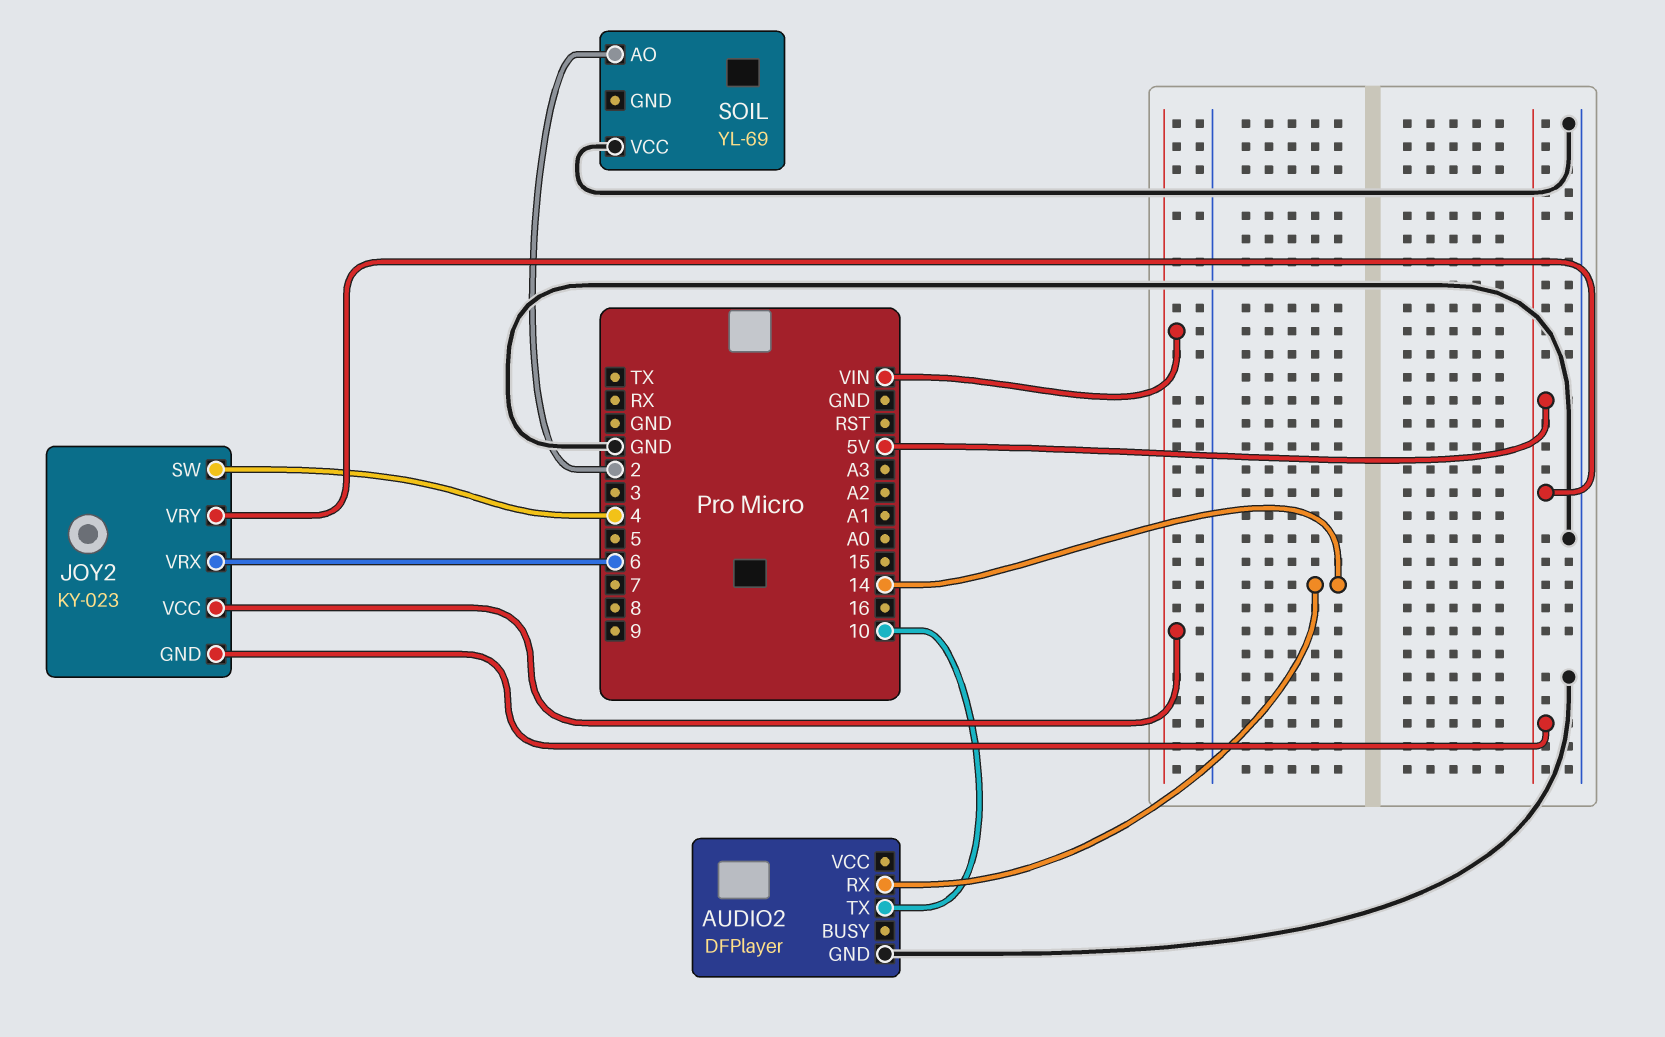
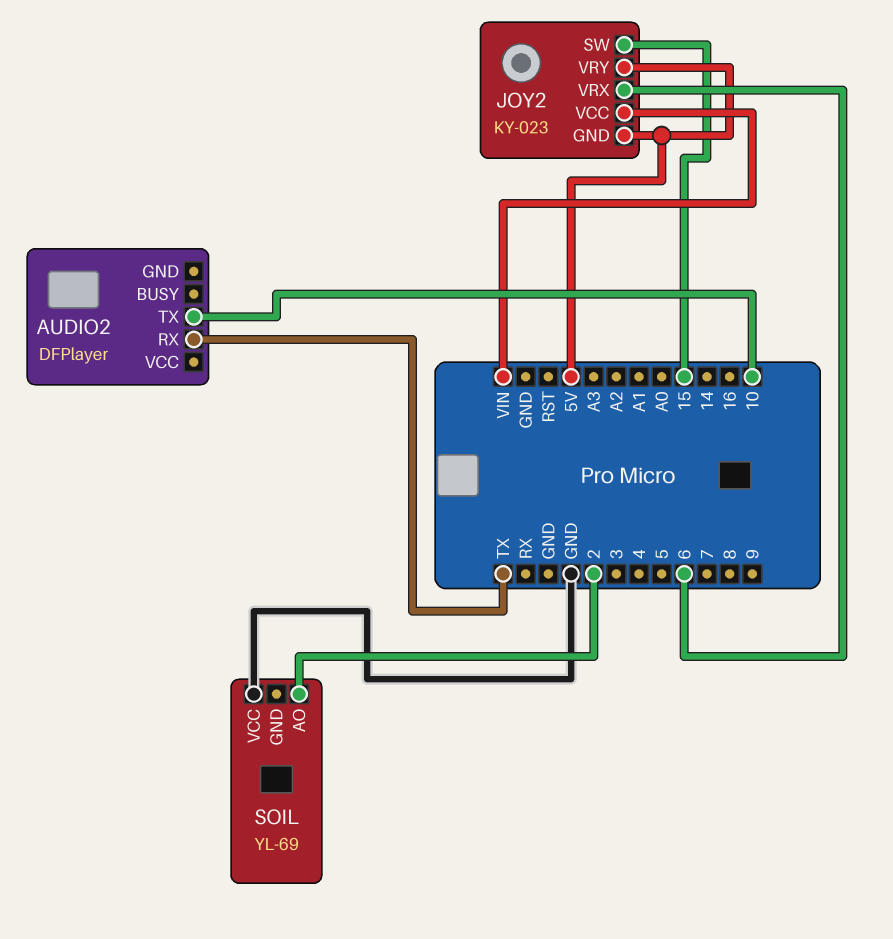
AUDIO2 pin GND: GND -> none
AUDIO2 pin RX: 14 -> TX
JOY2 pin SW: 4 -> 15

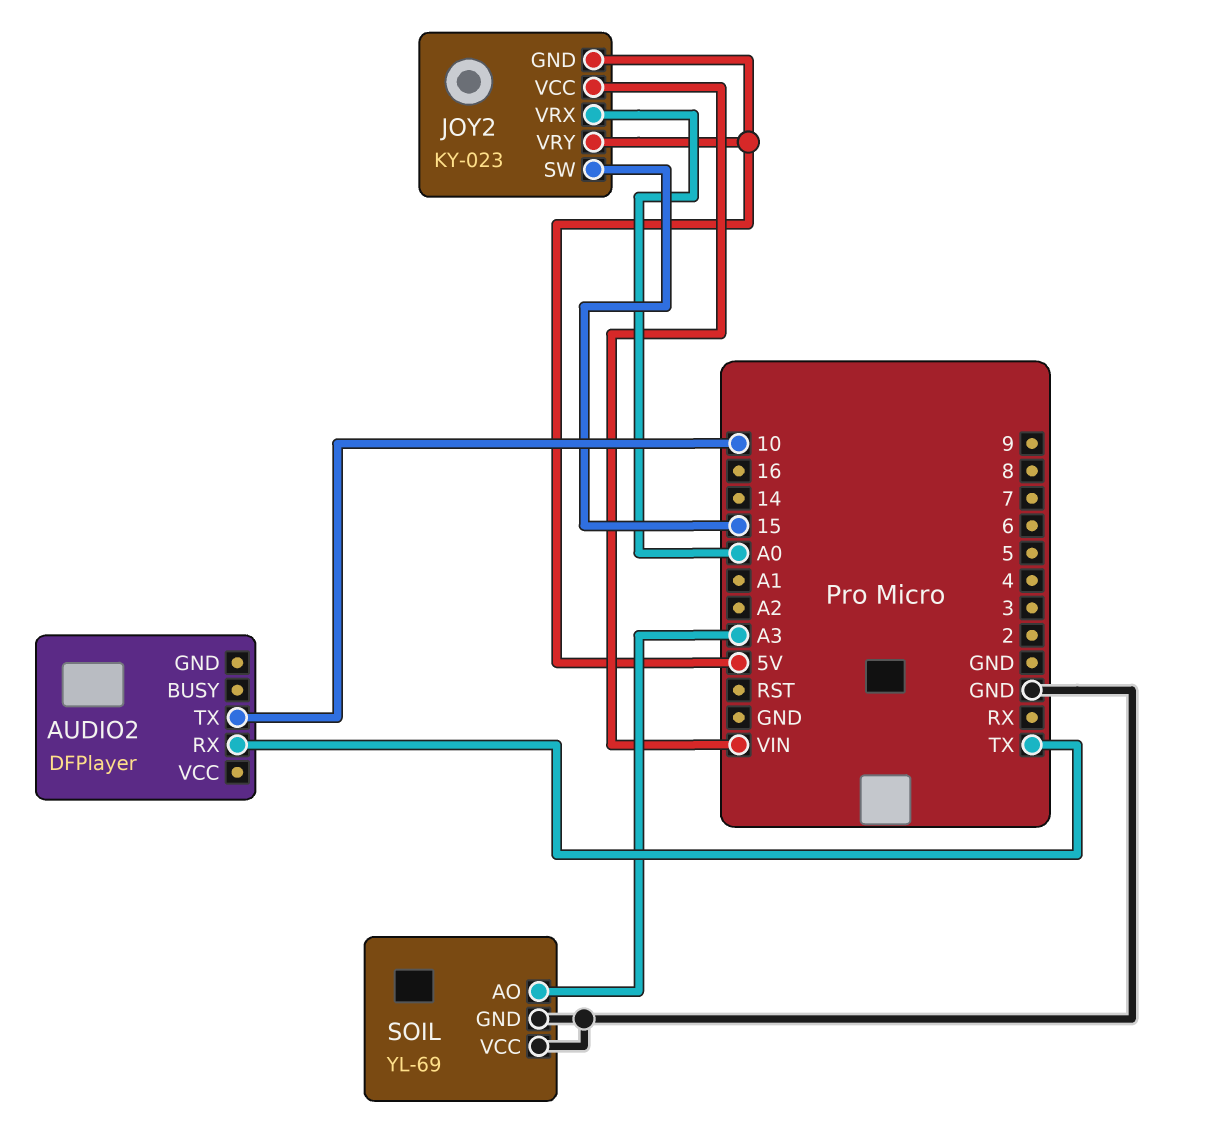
JOY2 pin VRX: 6 -> A0
SOIL pin AO: 2 -> A3
SOIL pin GND: none -> GND

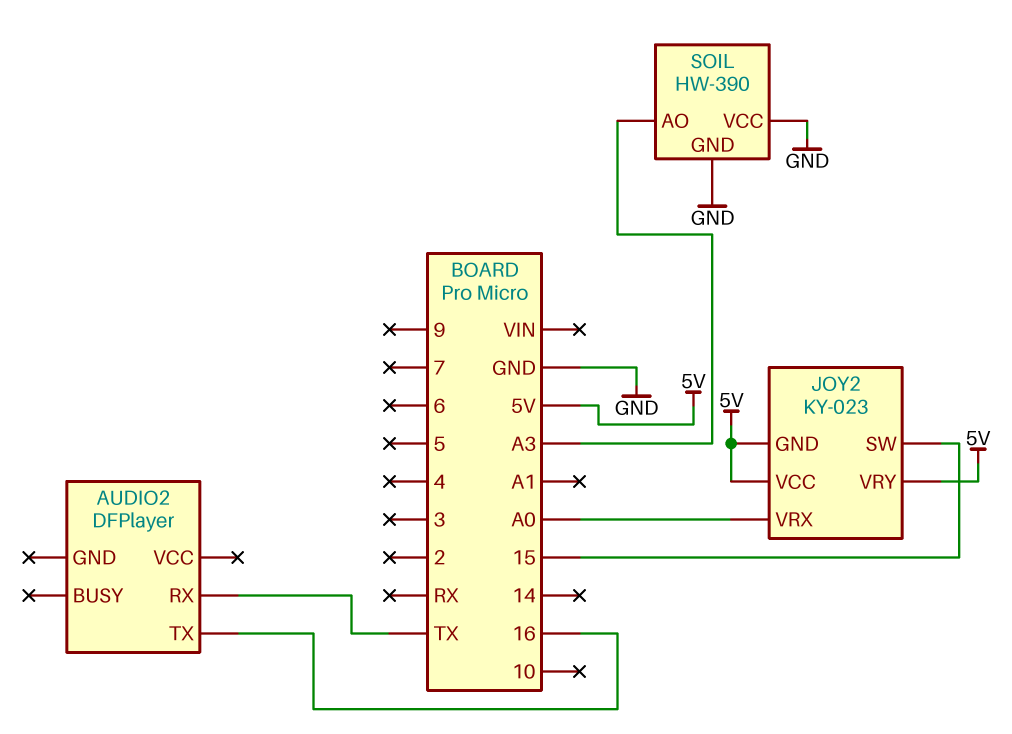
AUDIO2 pin TX: 10 -> 16
JOY2 pin VCC: VIN -> 5V
SOIL: YL-69 -> HW-390

